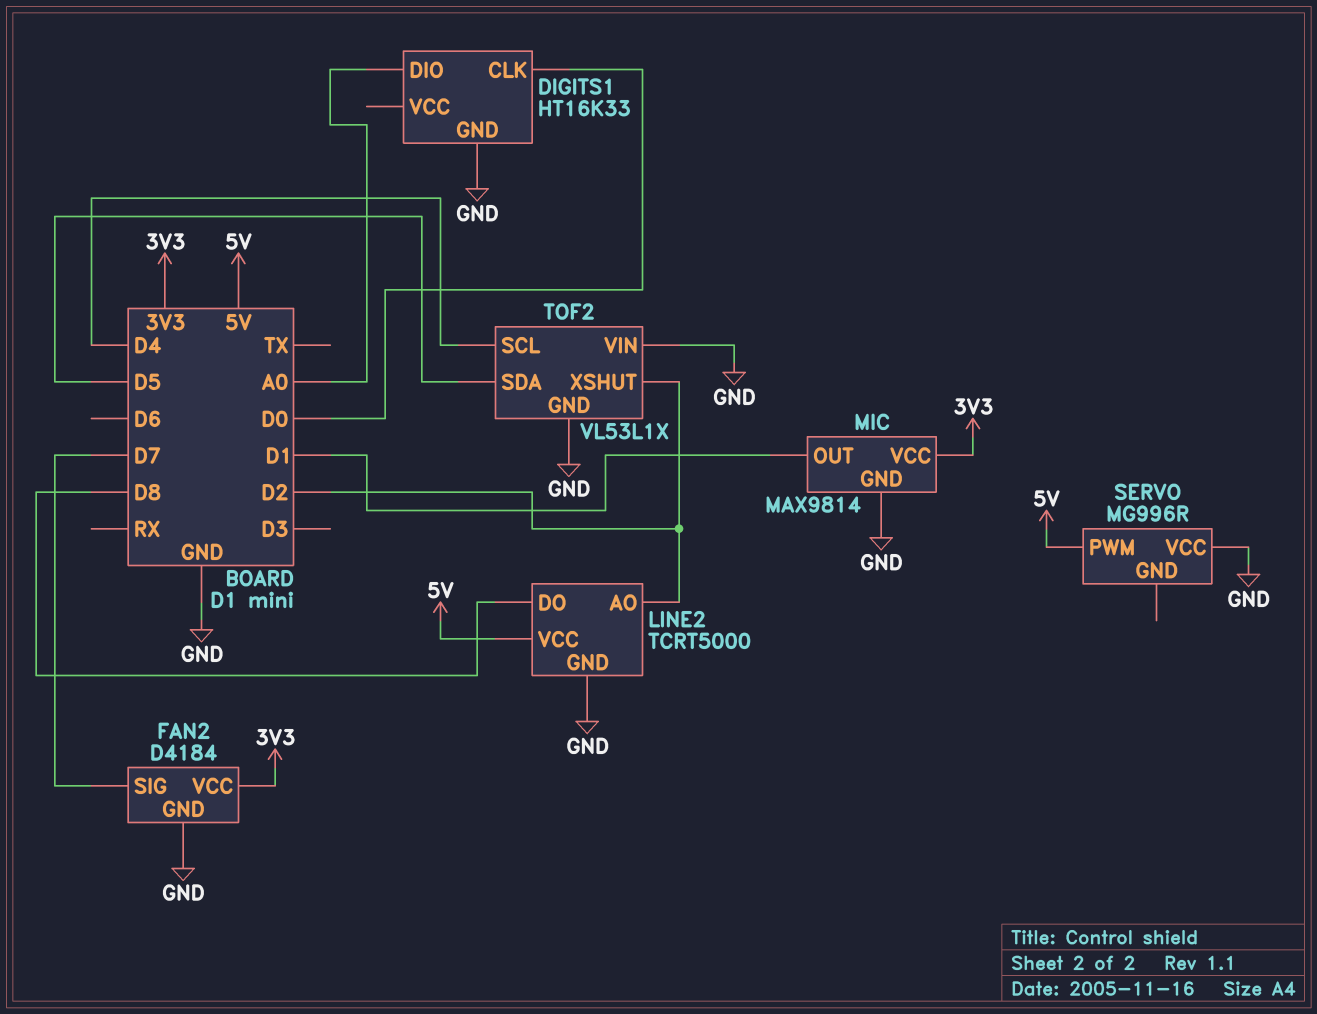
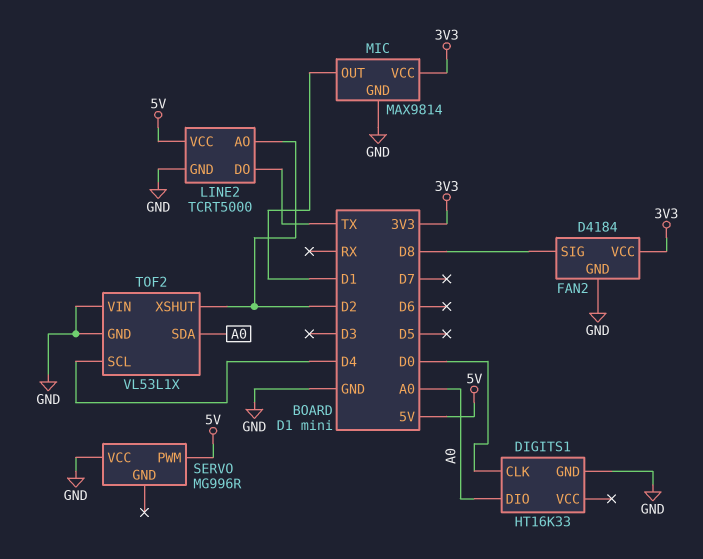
FAN2 pin SIG: D7 -> D8
LINE2 pin DO: D8 -> TX
TOF2 pin SDA: D5 -> A0

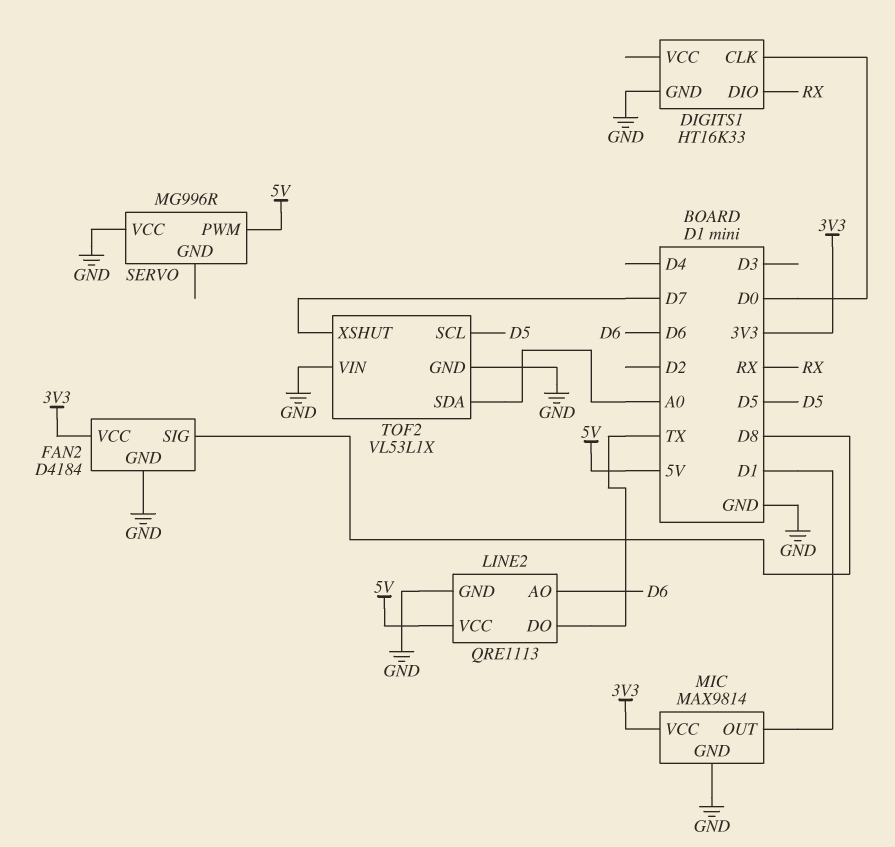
DIGITS1 pin DIO: A0 -> RX
LINE2: TCRT5000 -> QRE1113
LINE2 pin AO: D2 -> D6
TOF2 pin SCL: D4 -> D5
TOF2 pin XSHUT: D2 -> D7

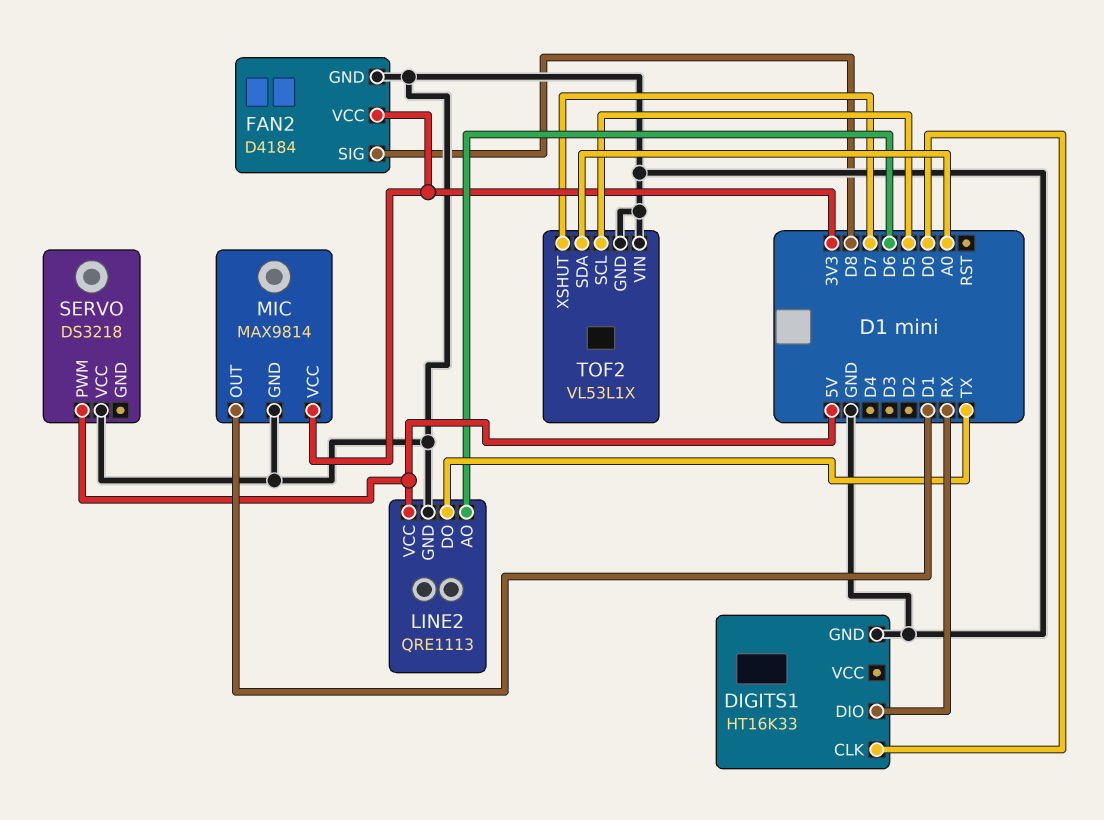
SERVO: MG996R -> DS3218

